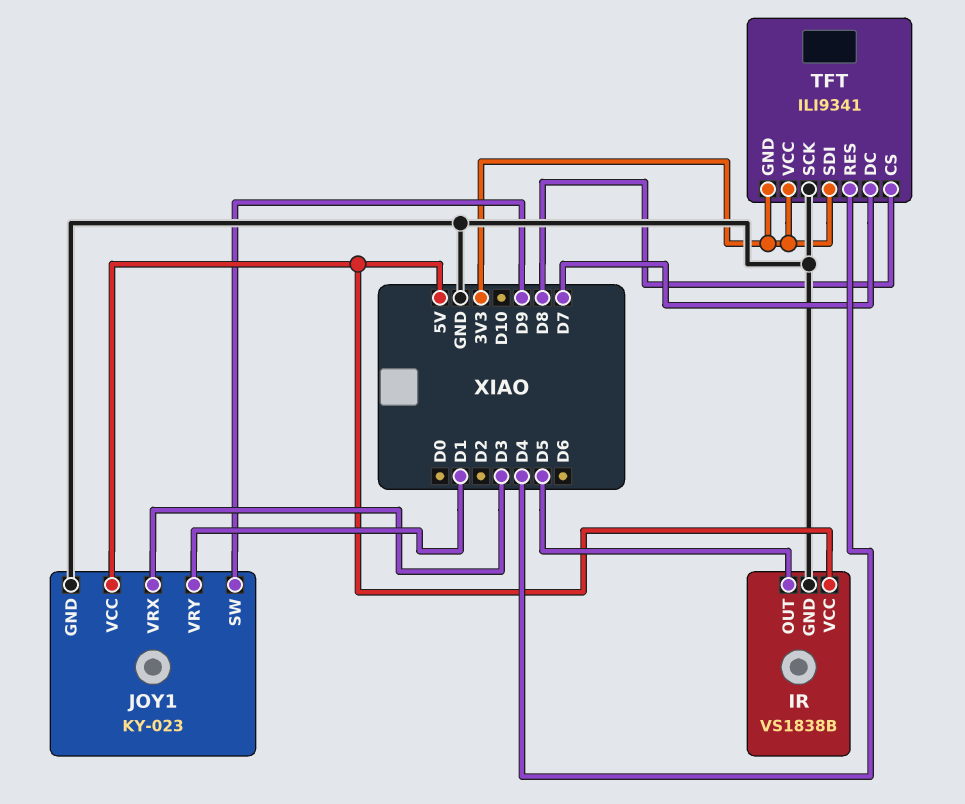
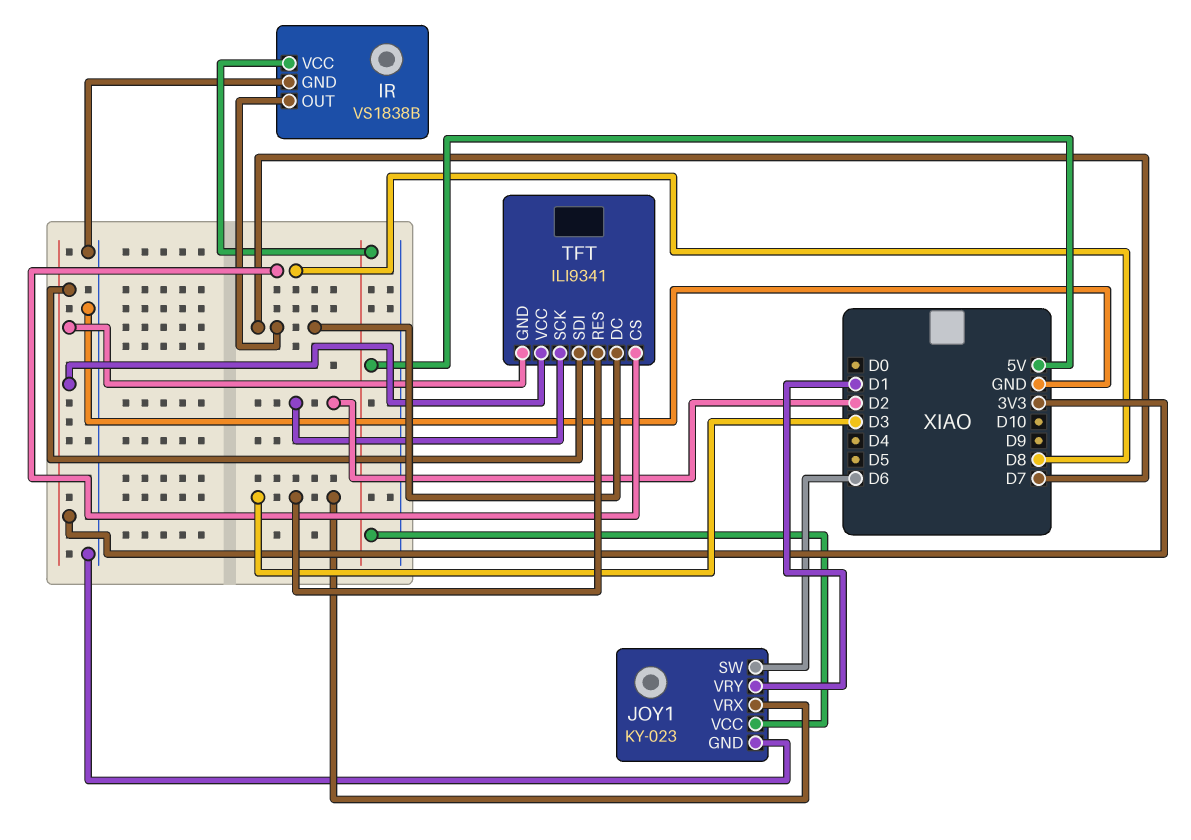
IR pin OUT: D5 -> D7
JOY1 pin SW: D9 -> D6
TFT pin RES: D4 -> D3
TFT pin SCK: GND -> D2

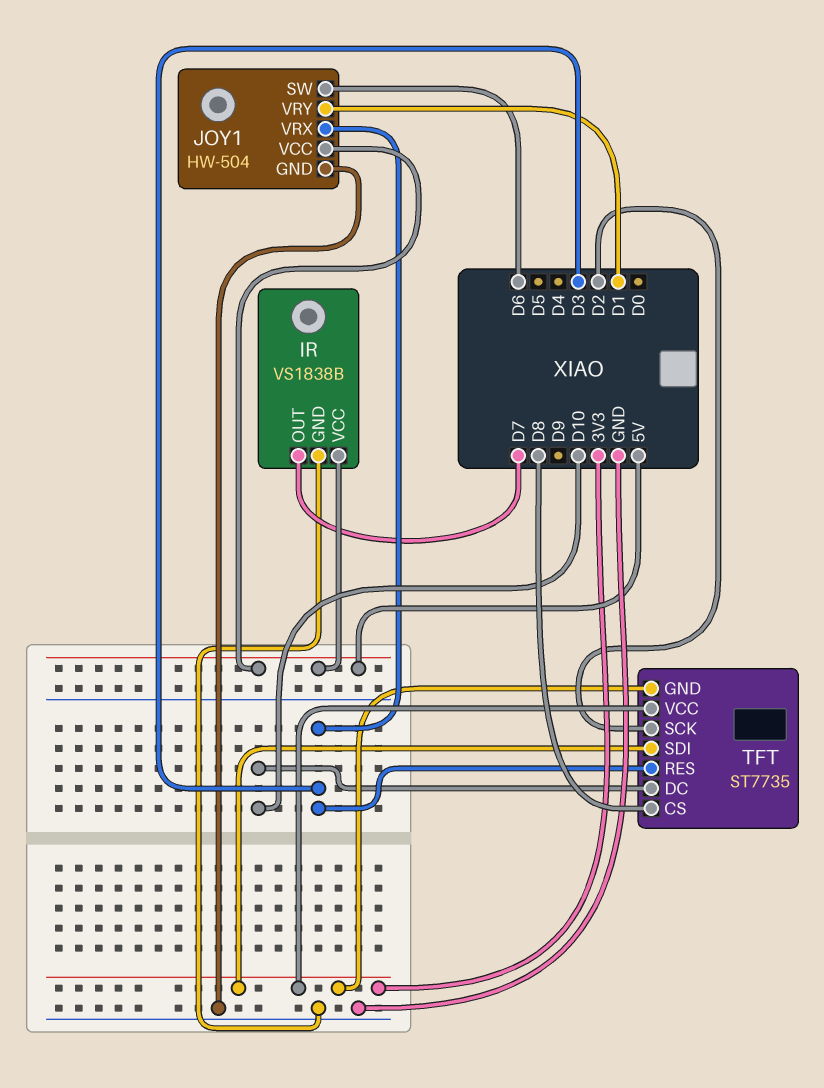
JOY1: KY-023 -> HW-504
TFT: ILI9341 -> ST7735
TFT pin DC: D7 -> D10

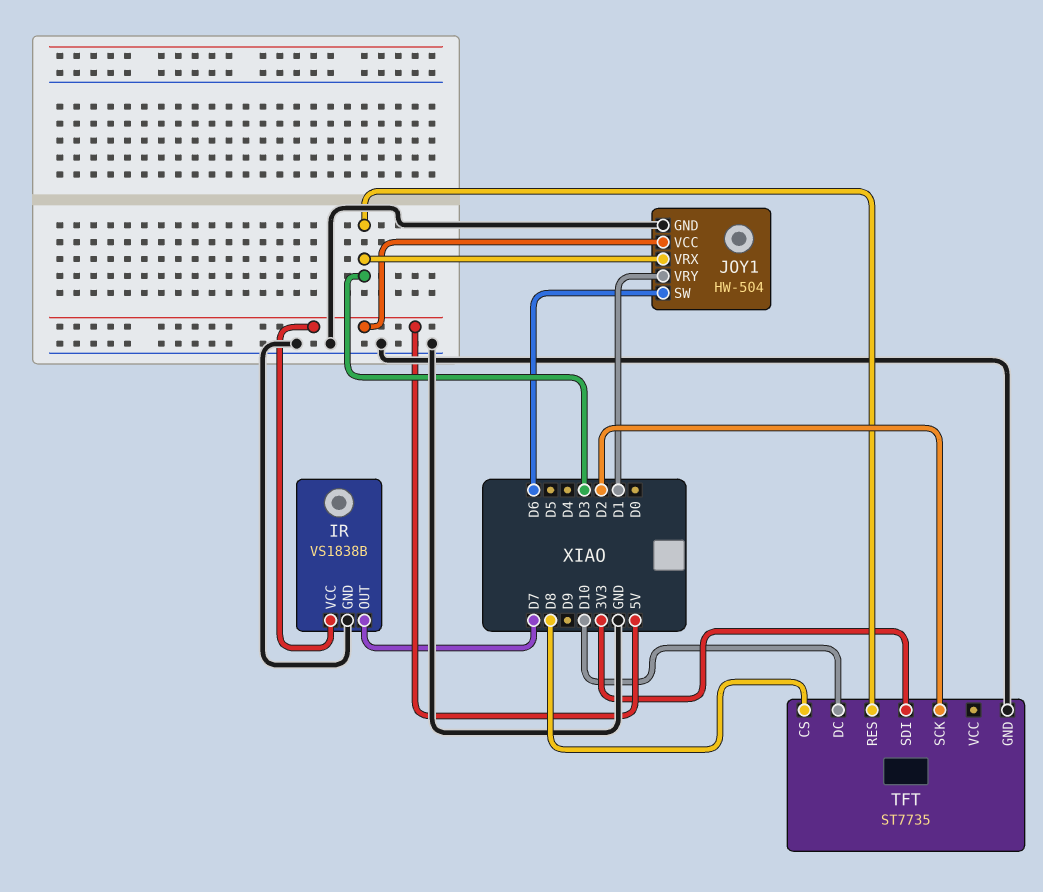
TFT pin GND: 3V3 -> GND
TFT pin VCC: 3V3 -> none

